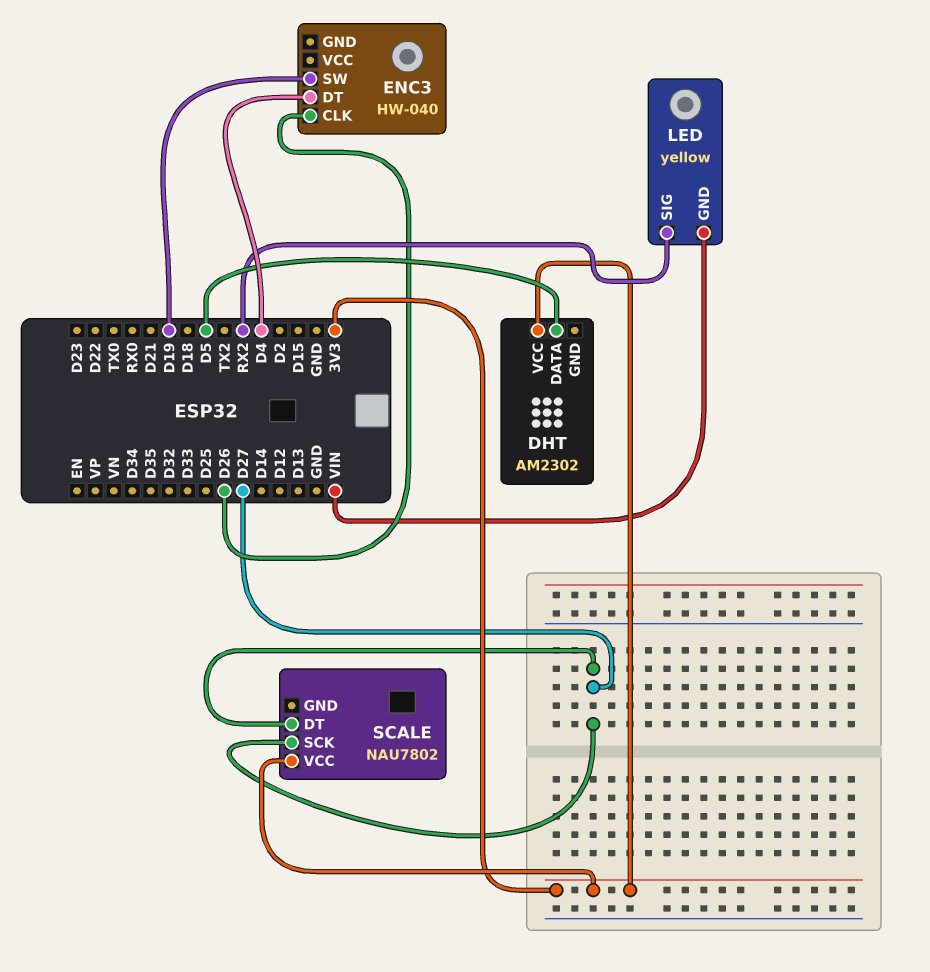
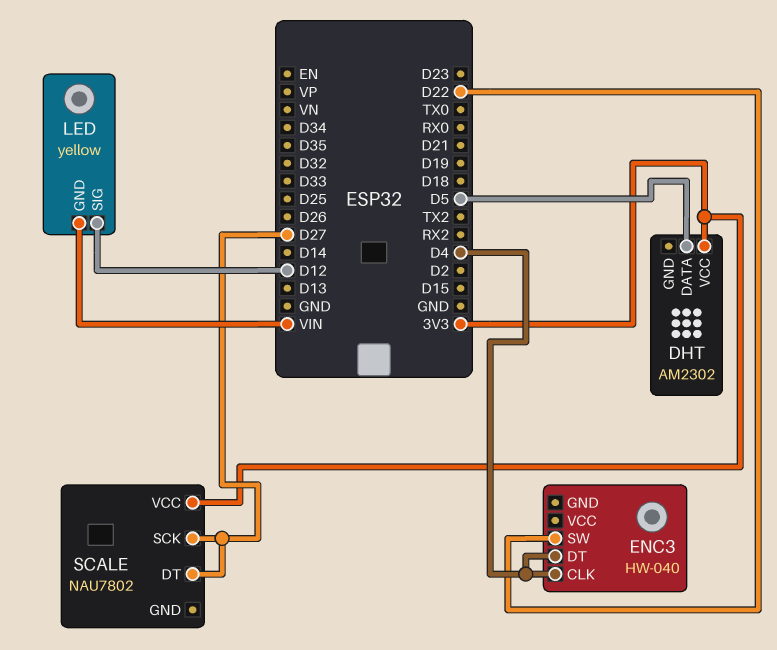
ENC3 pin CLK: D26 -> D4
ENC3 pin SW: D19 -> D22
LED pin SIG: RX2 -> D12

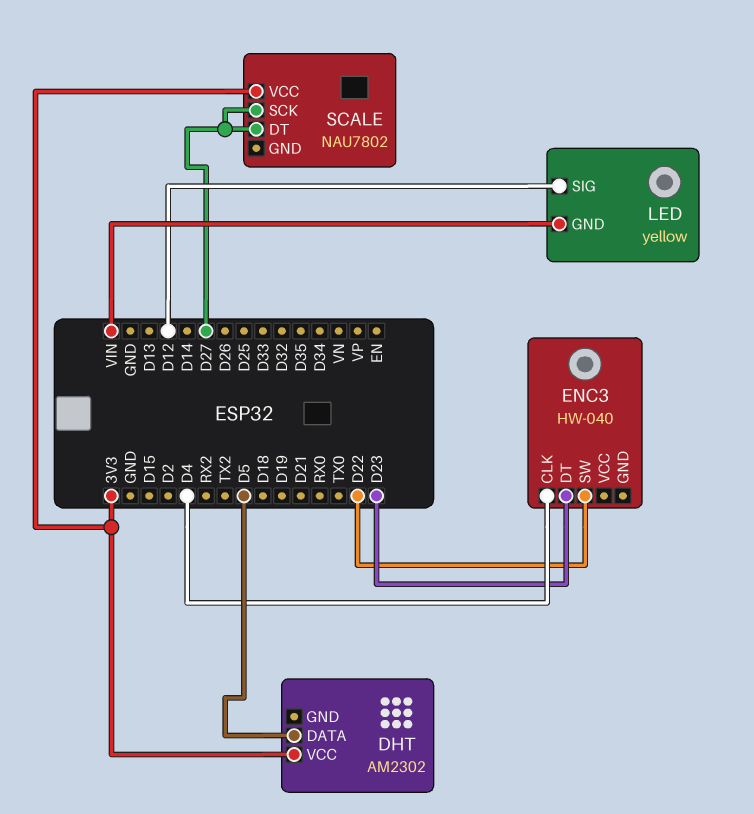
ENC3 pin DT: D4 -> D23

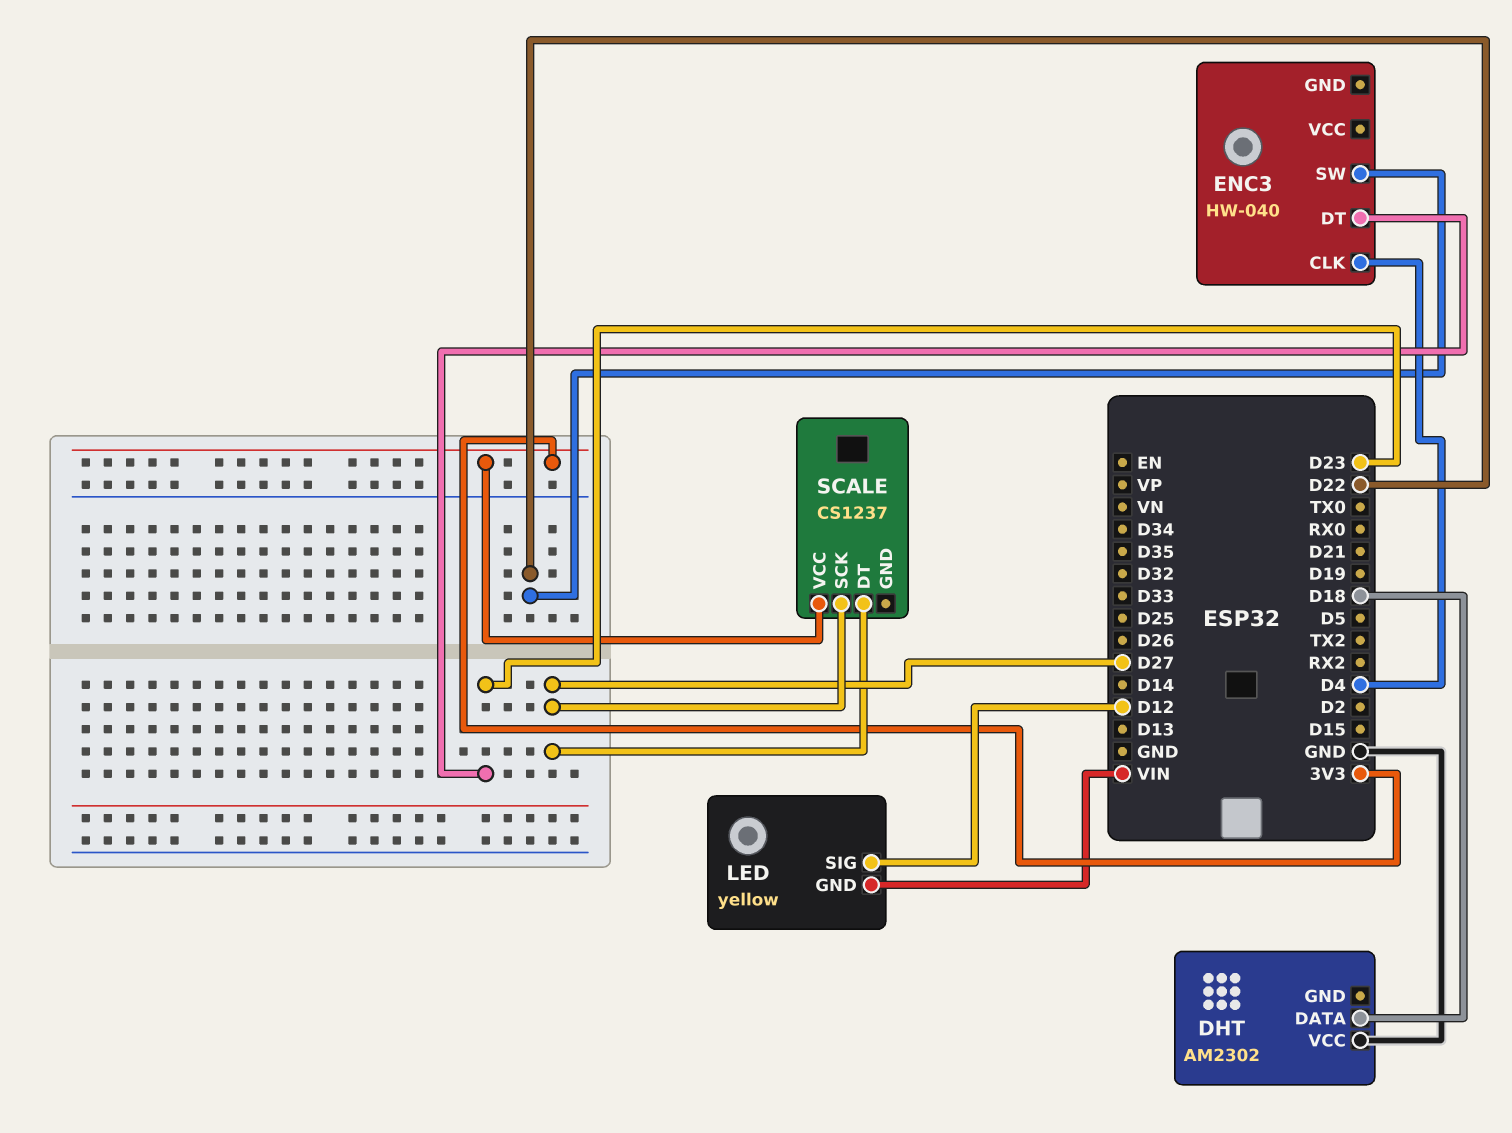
DHT pin DATA: D5 -> D18
DHT pin VCC: 3V3 -> GND
SCALE: NAU7802 -> CS1237

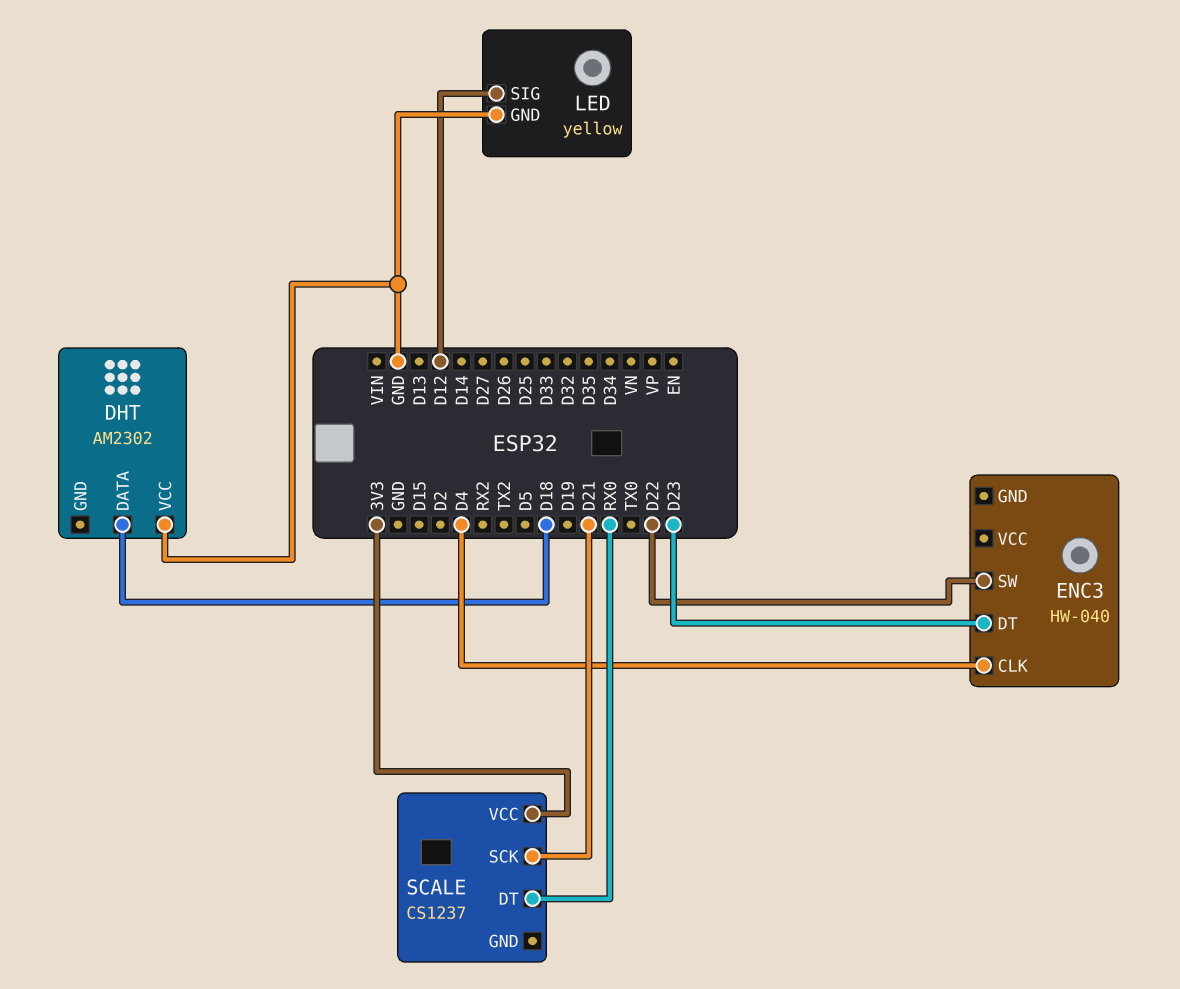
LED pin GND: VIN -> GND
SCALE pin DT: D27 -> RX0
SCALE pin SCK: D27 -> D21

